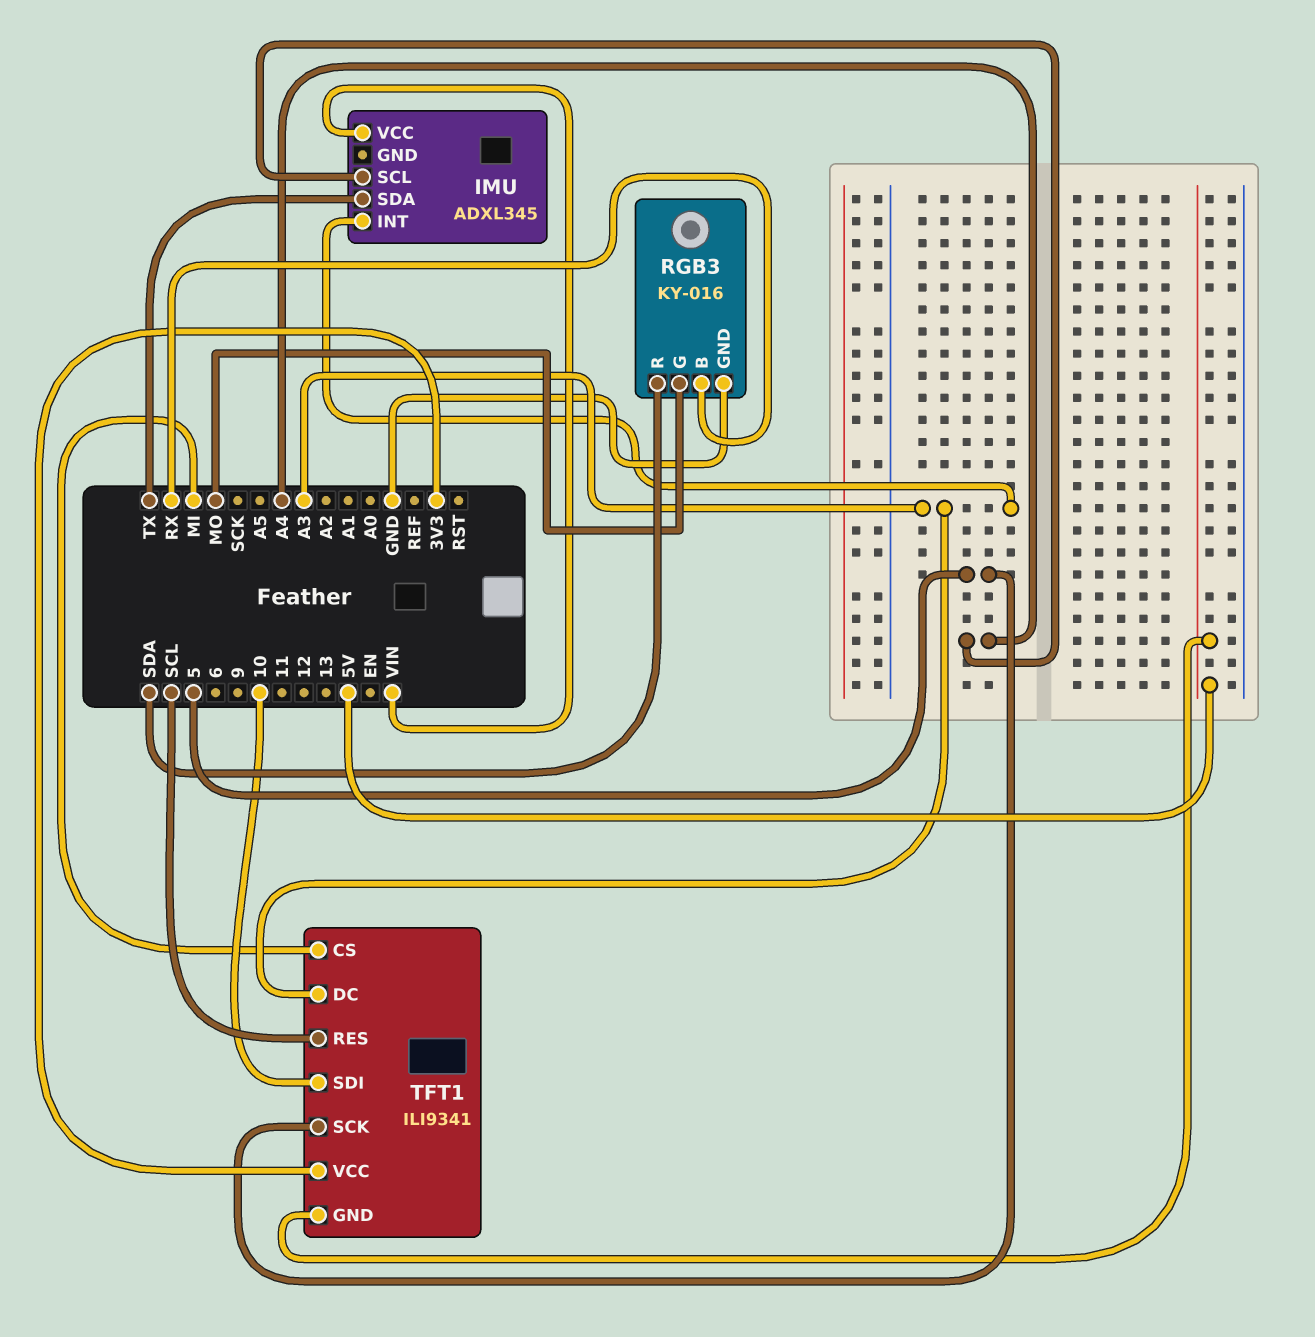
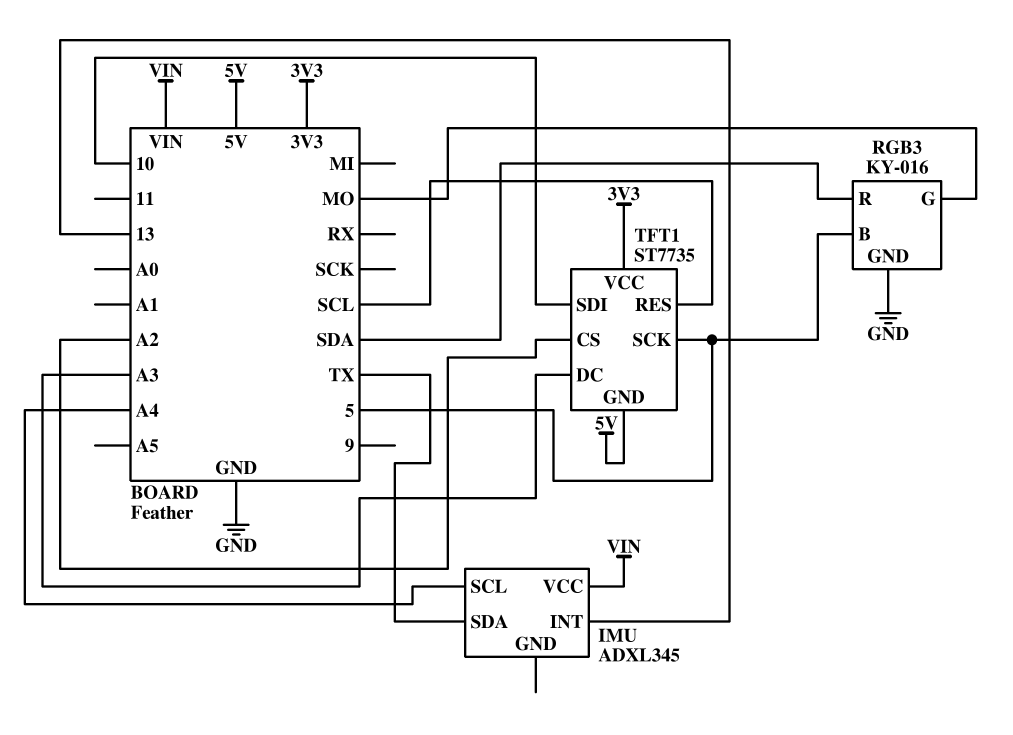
IMU pin INT: A3 -> 13
RGB3 pin B: RX -> 5
TFT1: ILI9341 -> ST7735
TFT1 pin CS: MI -> A2

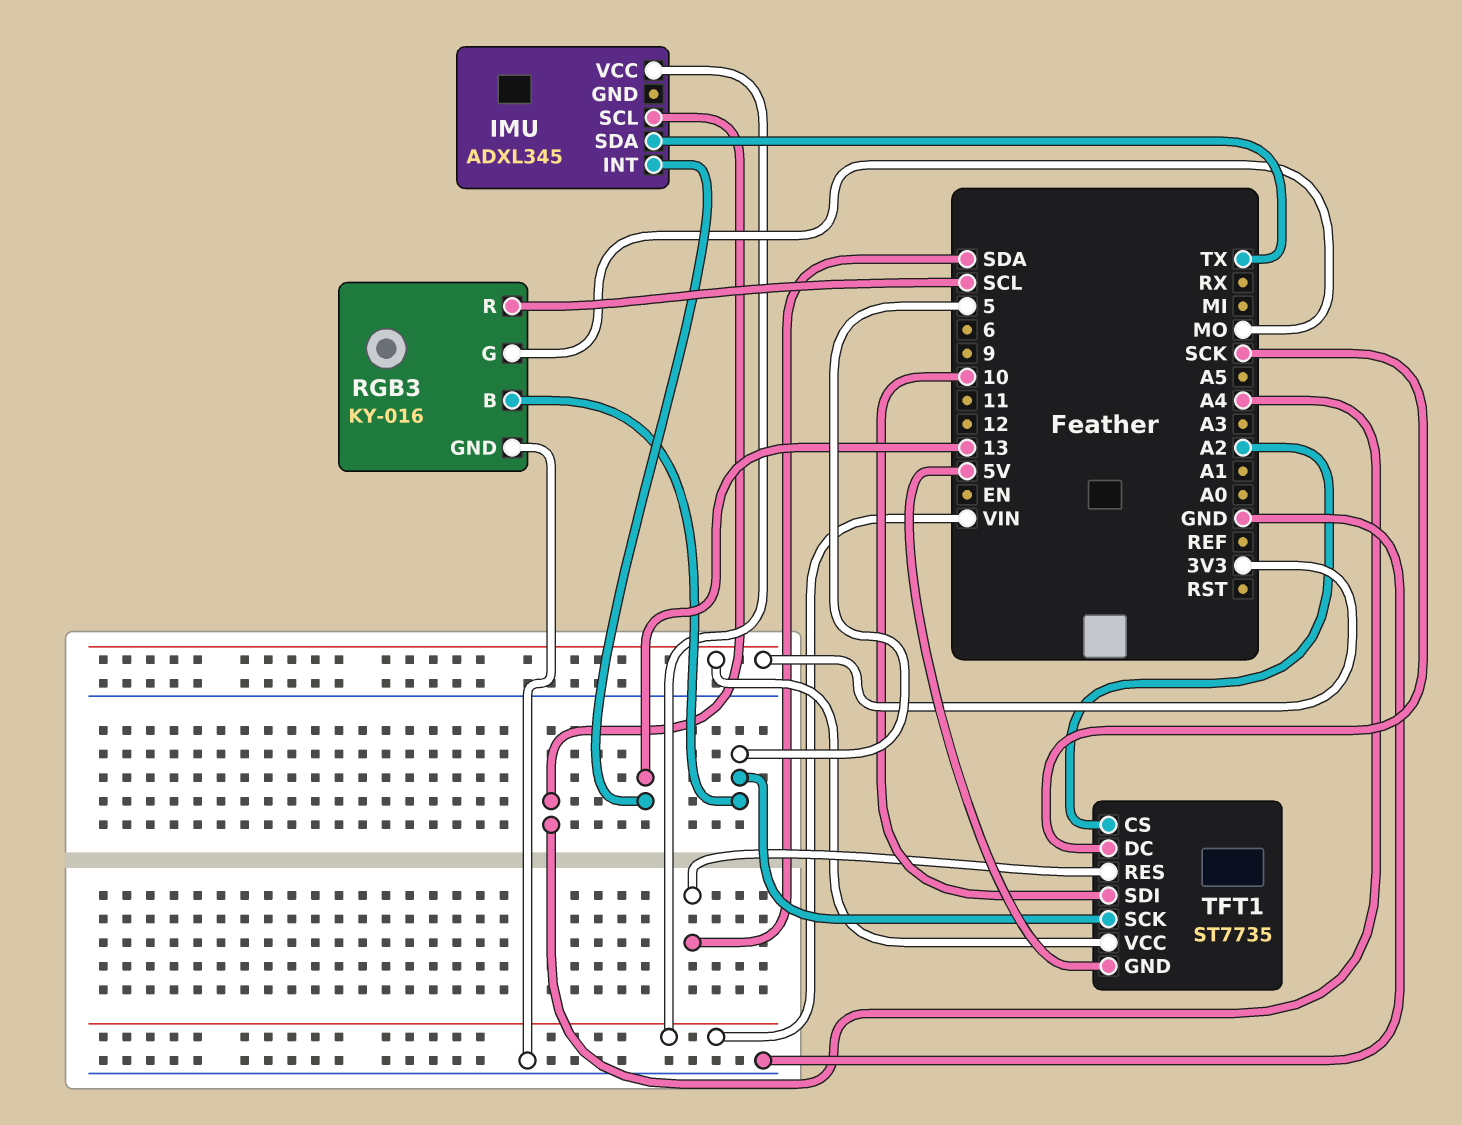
RGB3 pin R: SDA -> SCL
TFT1 pin DC: A3 -> SCK
TFT1 pin RES: SCL -> SDA

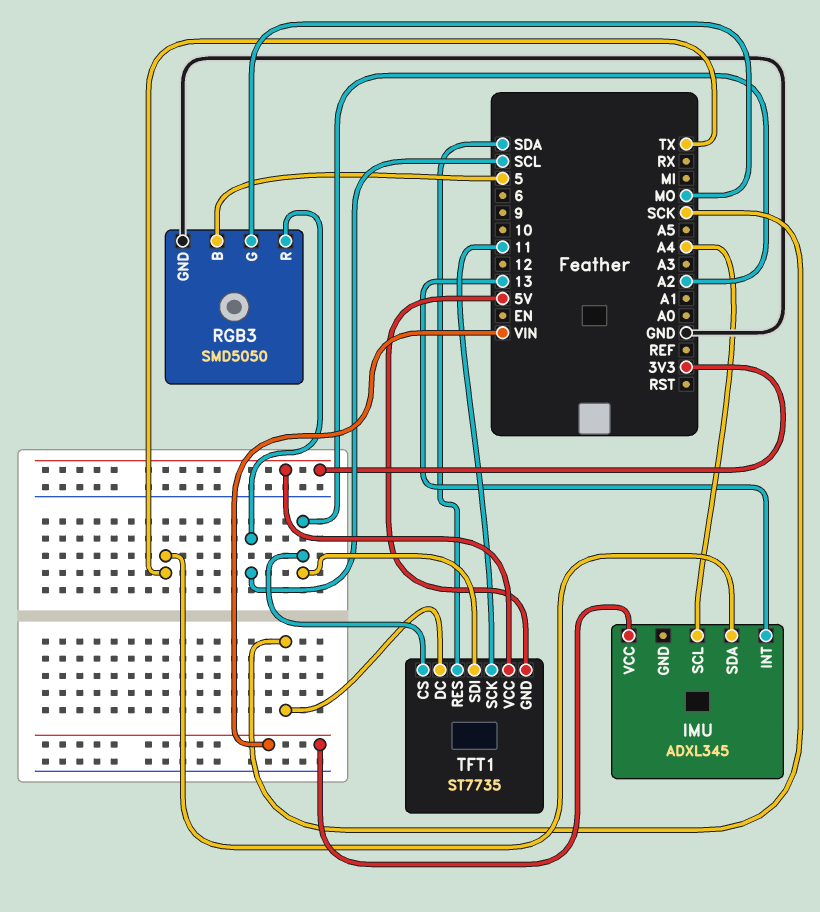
RGB3: KY-016 -> SMD5050
TFT1 pin SCK: 5 -> 11
TFT1 pin SDI: 10 -> A2

